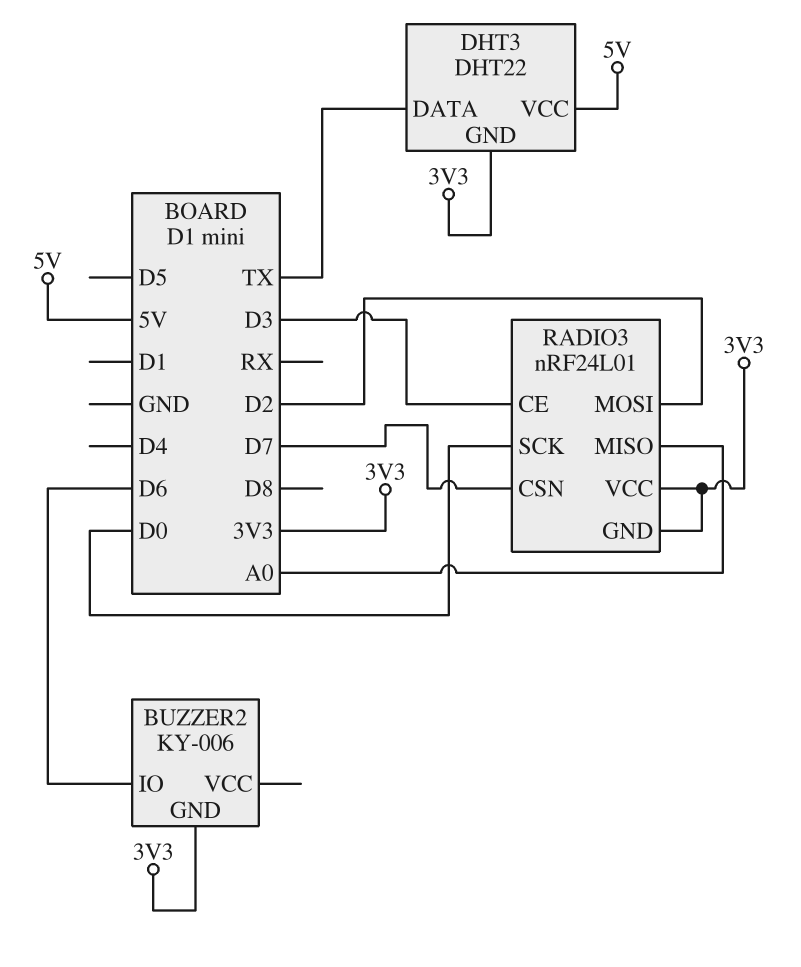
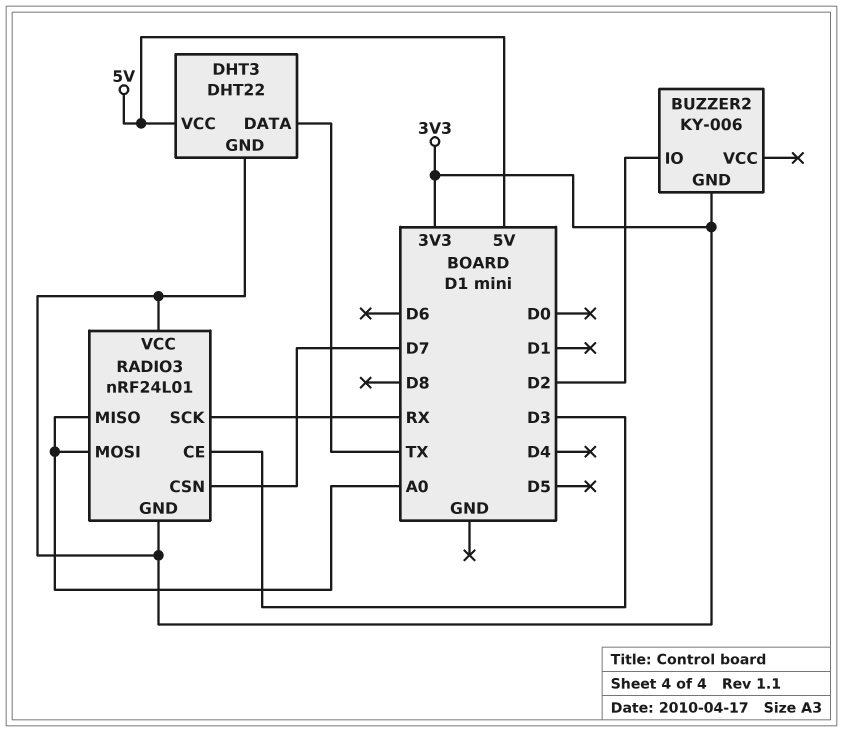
BUZZER2 pin IO: D6 -> D2
RADIO3 pin MOSI: D2 -> A0
RADIO3 pin SCK: D0 -> RX

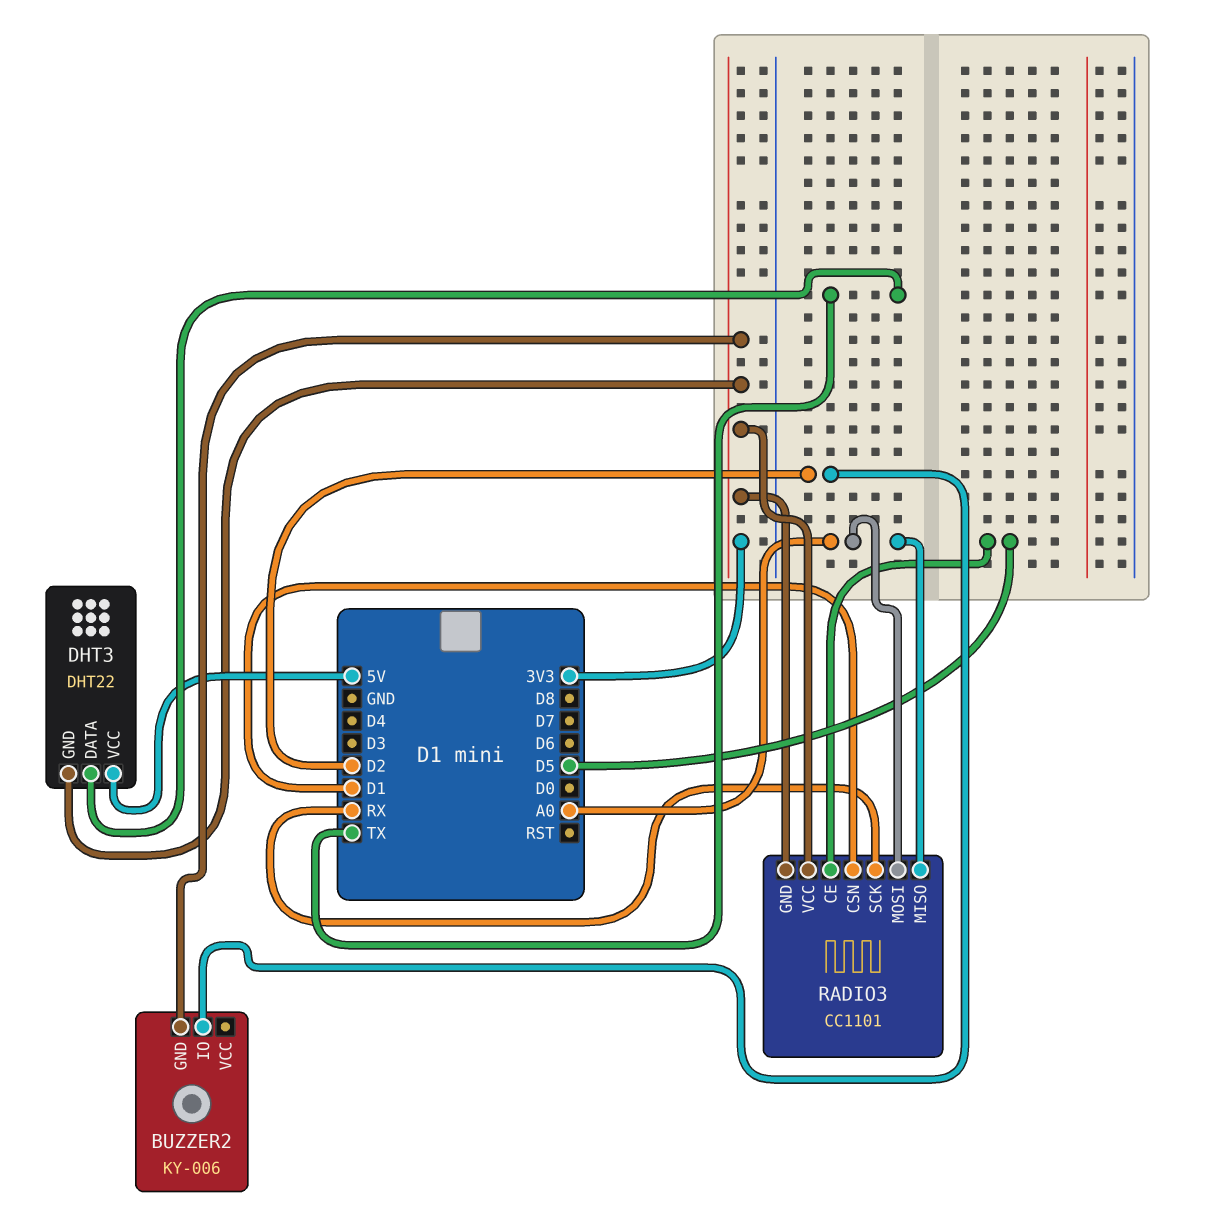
RADIO3: nRF24L01 -> CC1101
RADIO3 pin CE: D3 -> D5
RADIO3 pin CSN: D7 -> D1

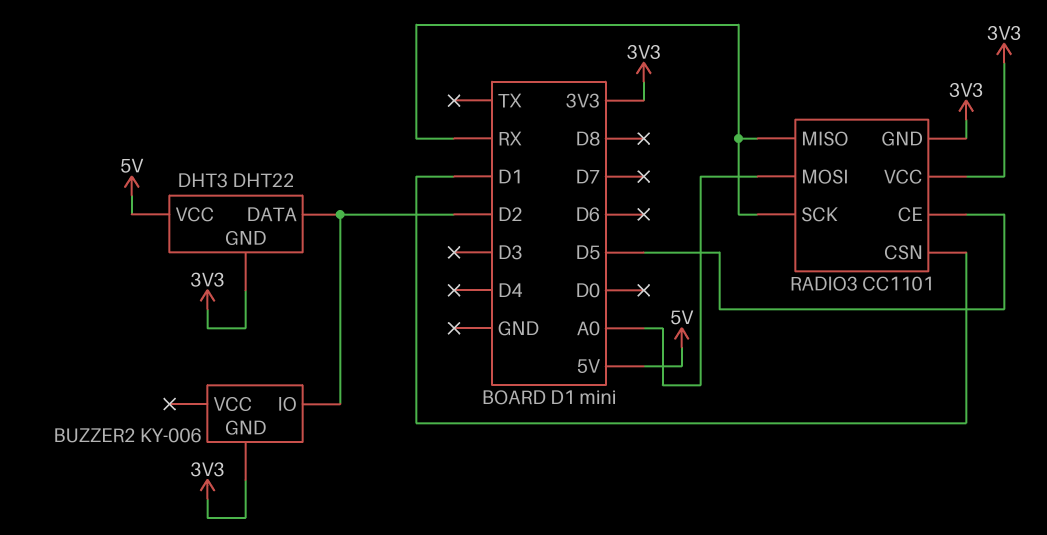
DHT3 pin DATA: TX -> D2
RADIO3 pin MISO: A0 -> RX

